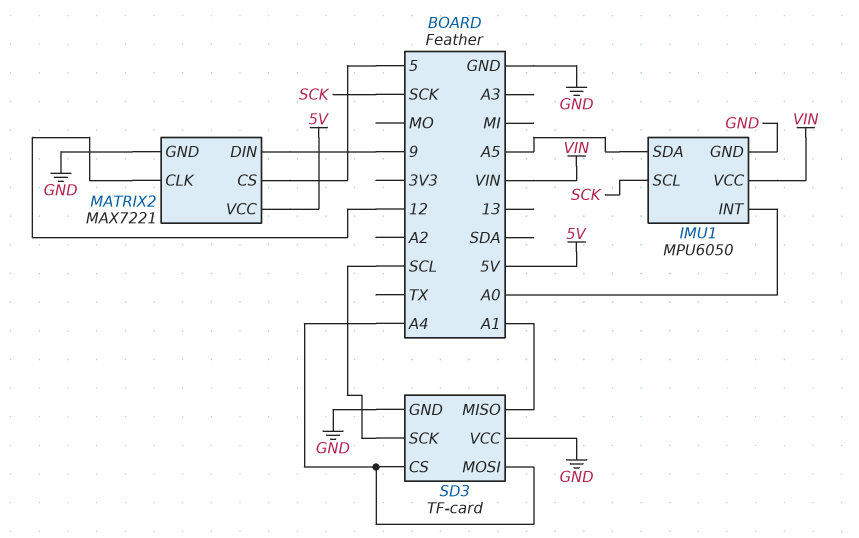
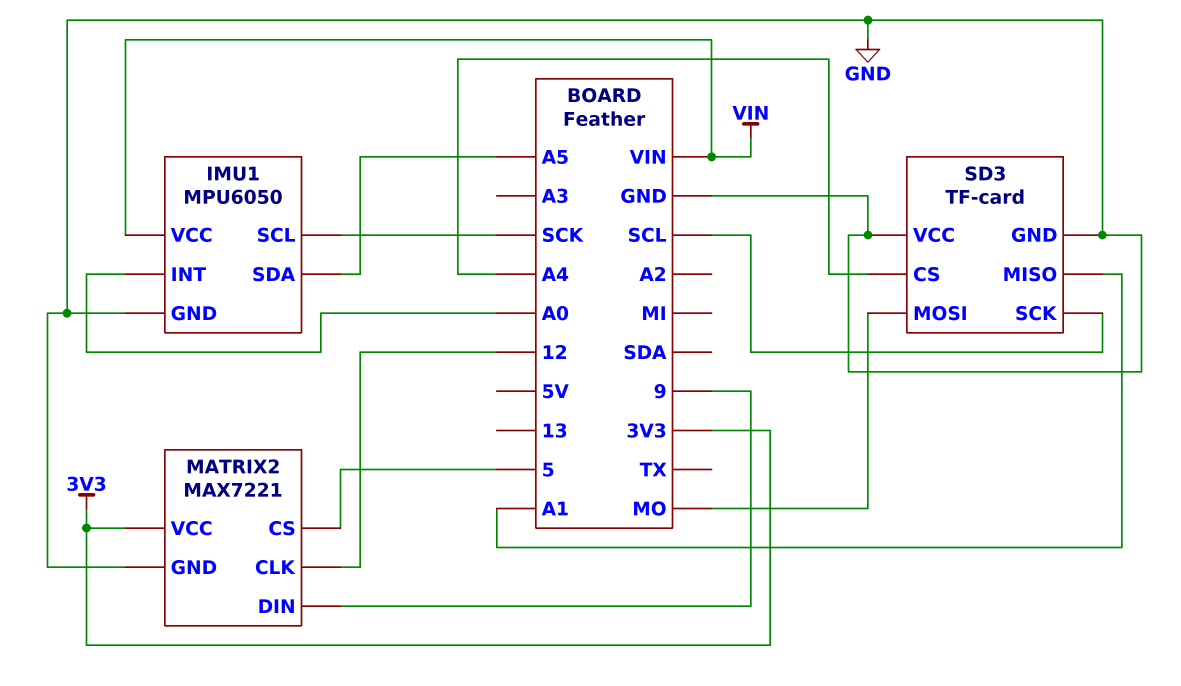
MATRIX2 pin VCC: 5V -> 3V3
SD3 pin MOSI: A4 -> MO

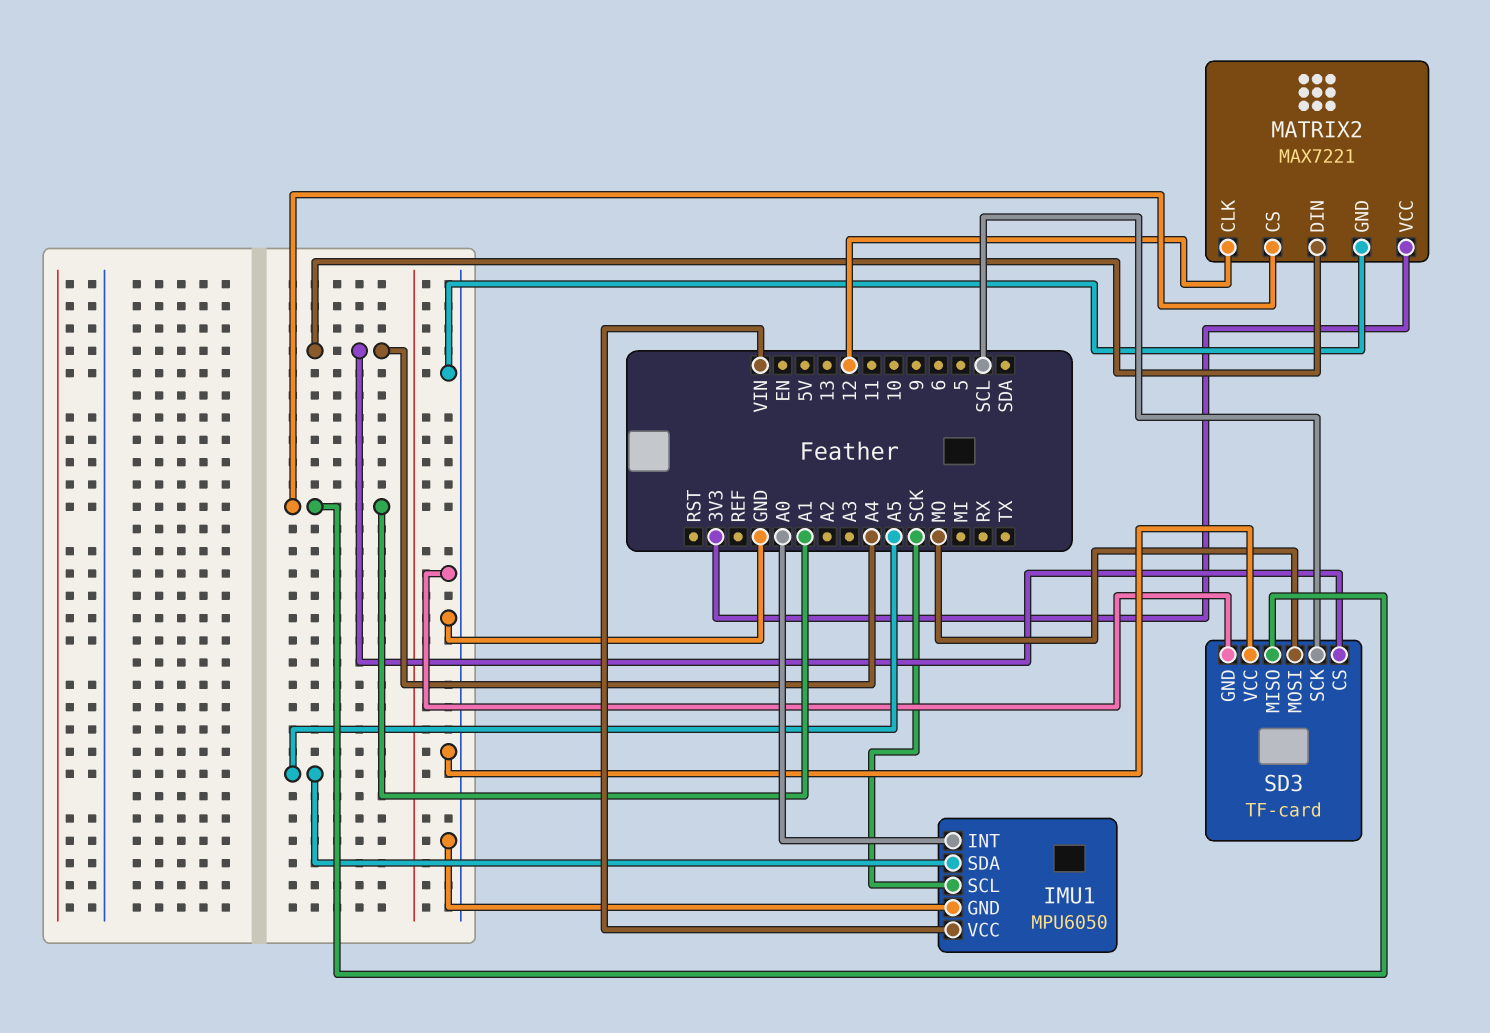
MATRIX2 pin CS: 5 -> A1
MATRIX2 pin DIN: 9 -> A4

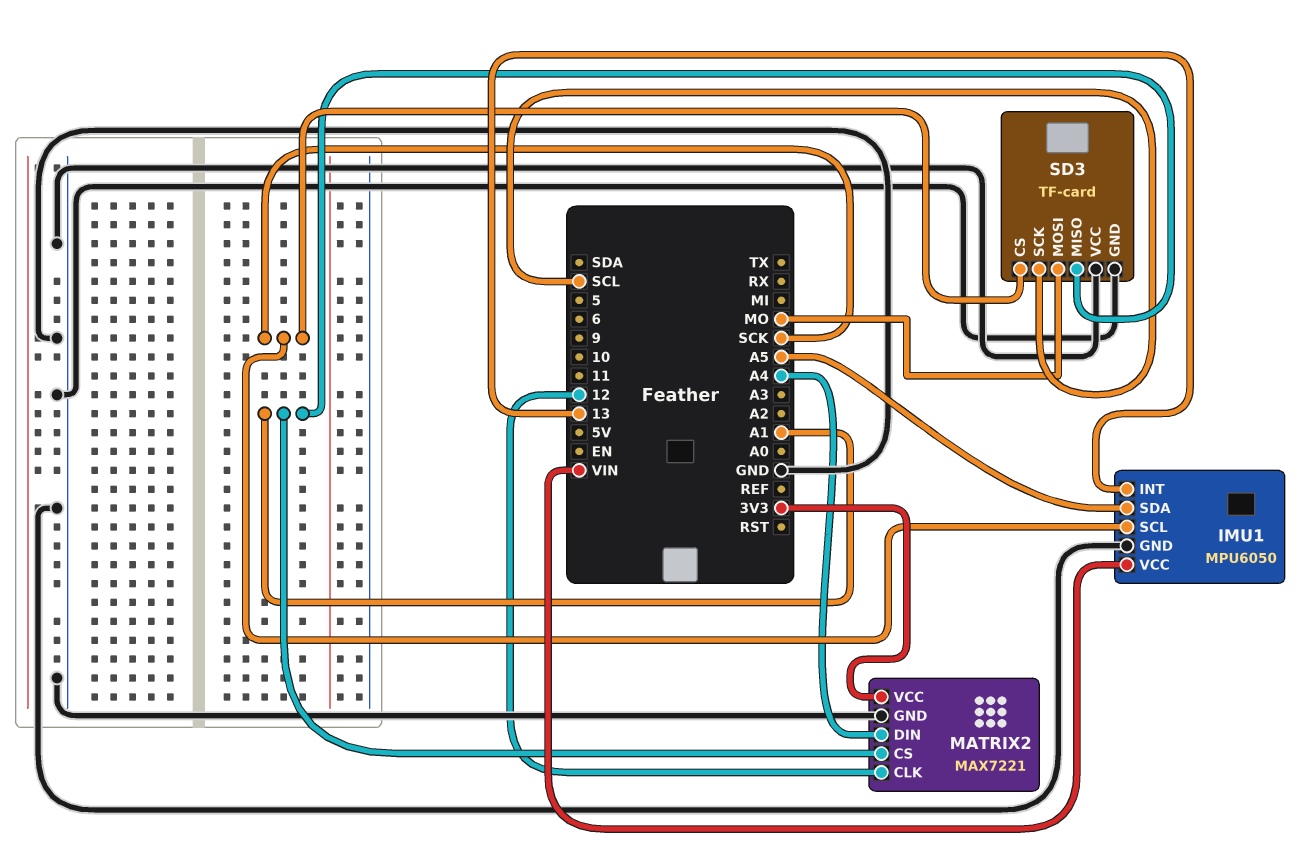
IMU1 pin INT: A0 -> 13
SD3 pin CS: A4 -> SCK

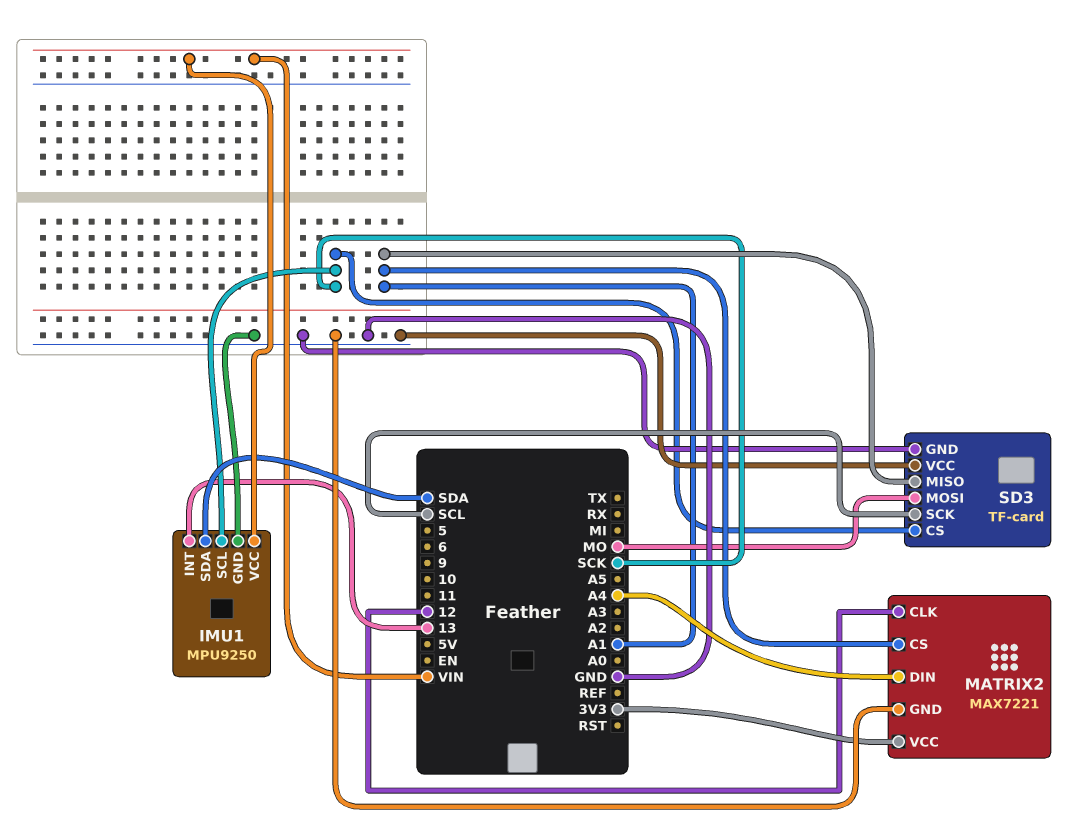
IMU1: MPU6050 -> MPU9250
IMU1 pin SDA: A5 -> SDA

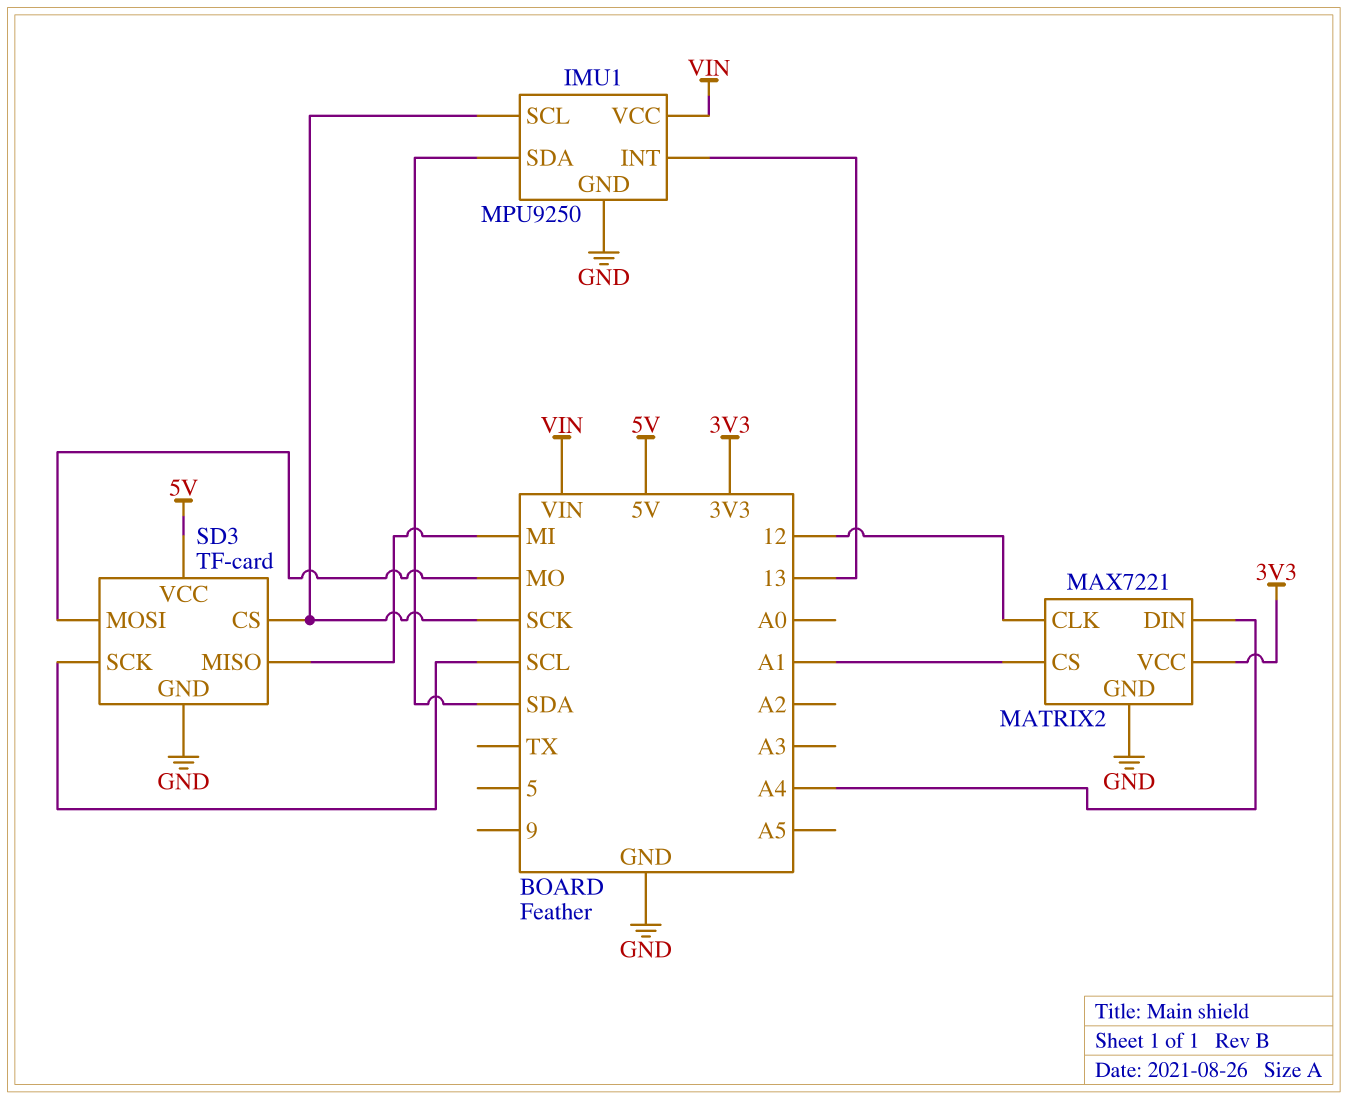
SD3 pin MISO: A1 -> MI
SD3 pin VCC: GND -> 5V

